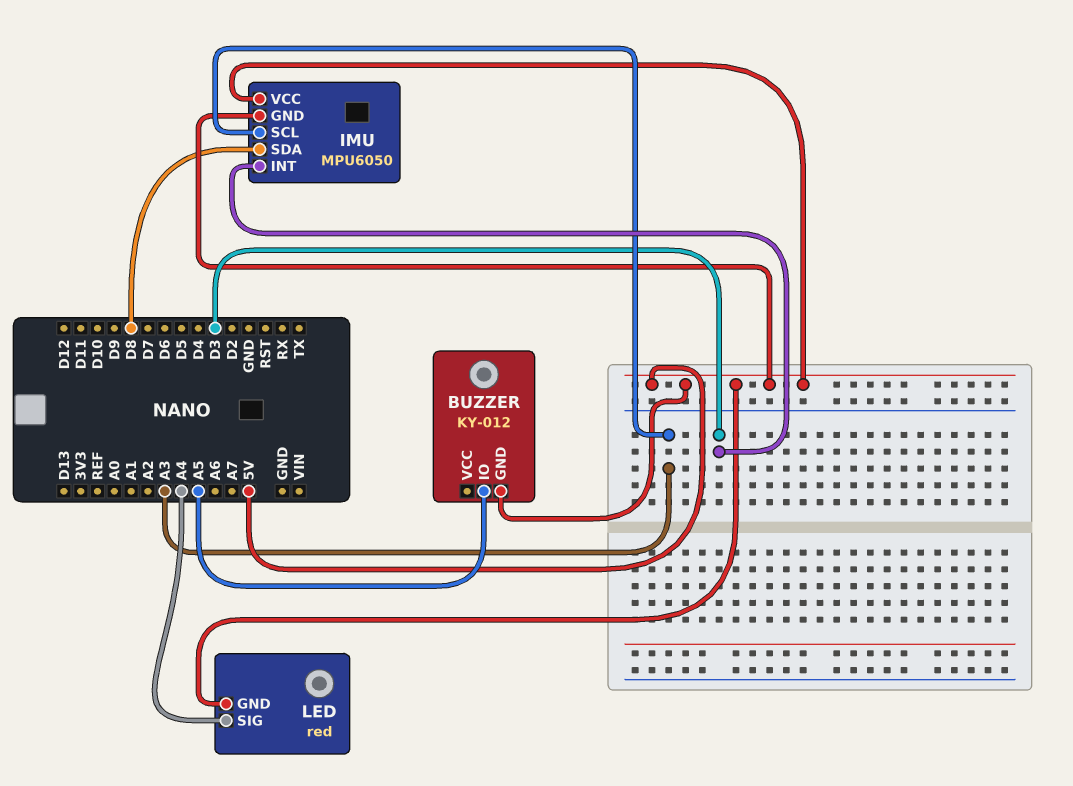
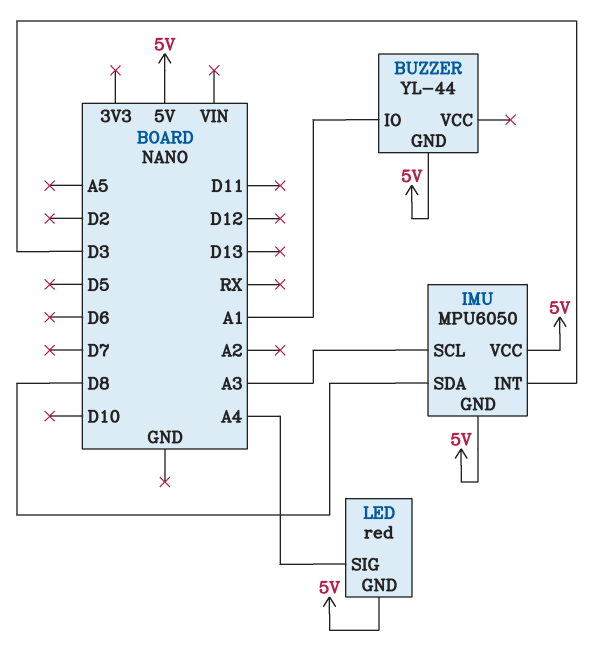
BUZZER: KY-012 -> YL-44
BUZZER pin IO: A5 -> A1

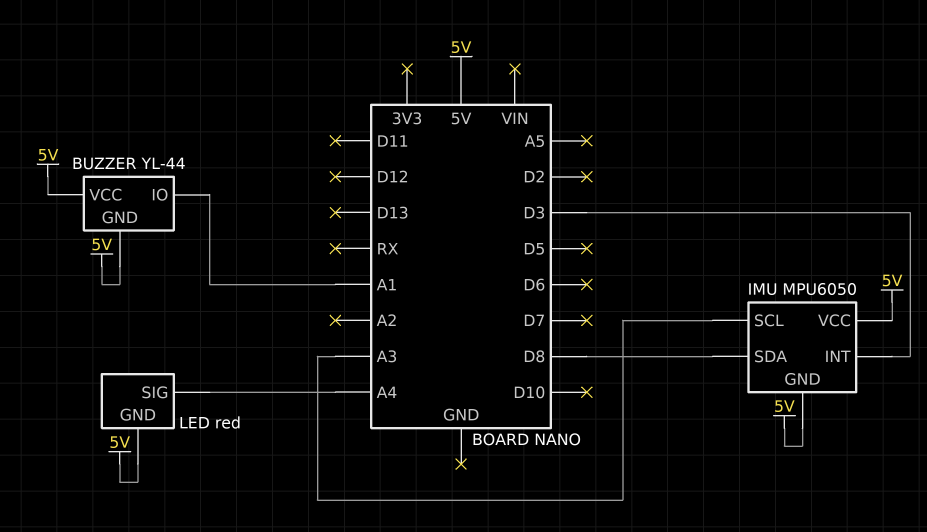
BUZZER pin VCC: none -> 5V

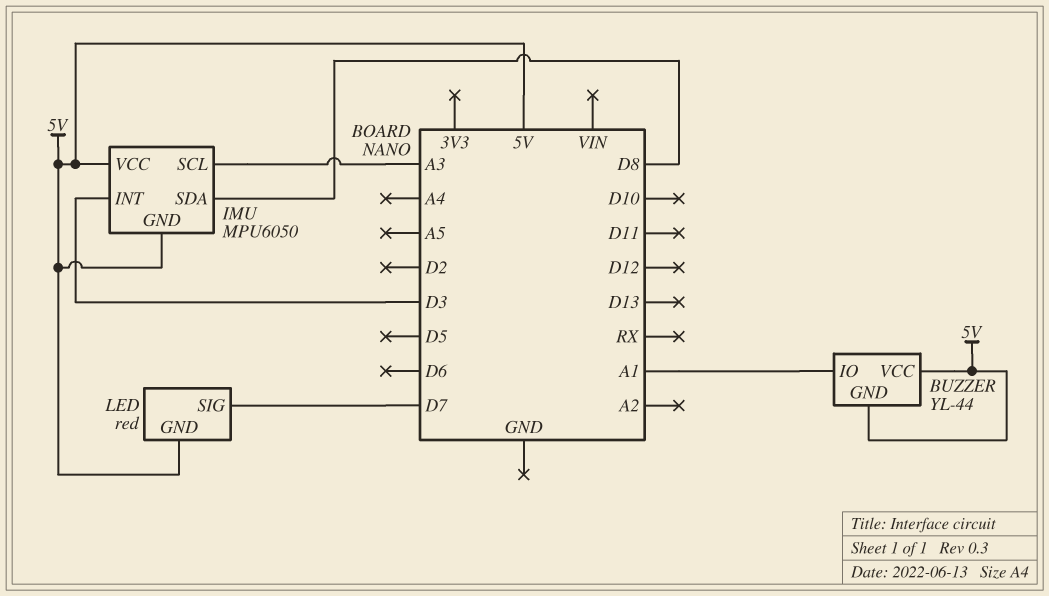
LED pin SIG: A4 -> D7

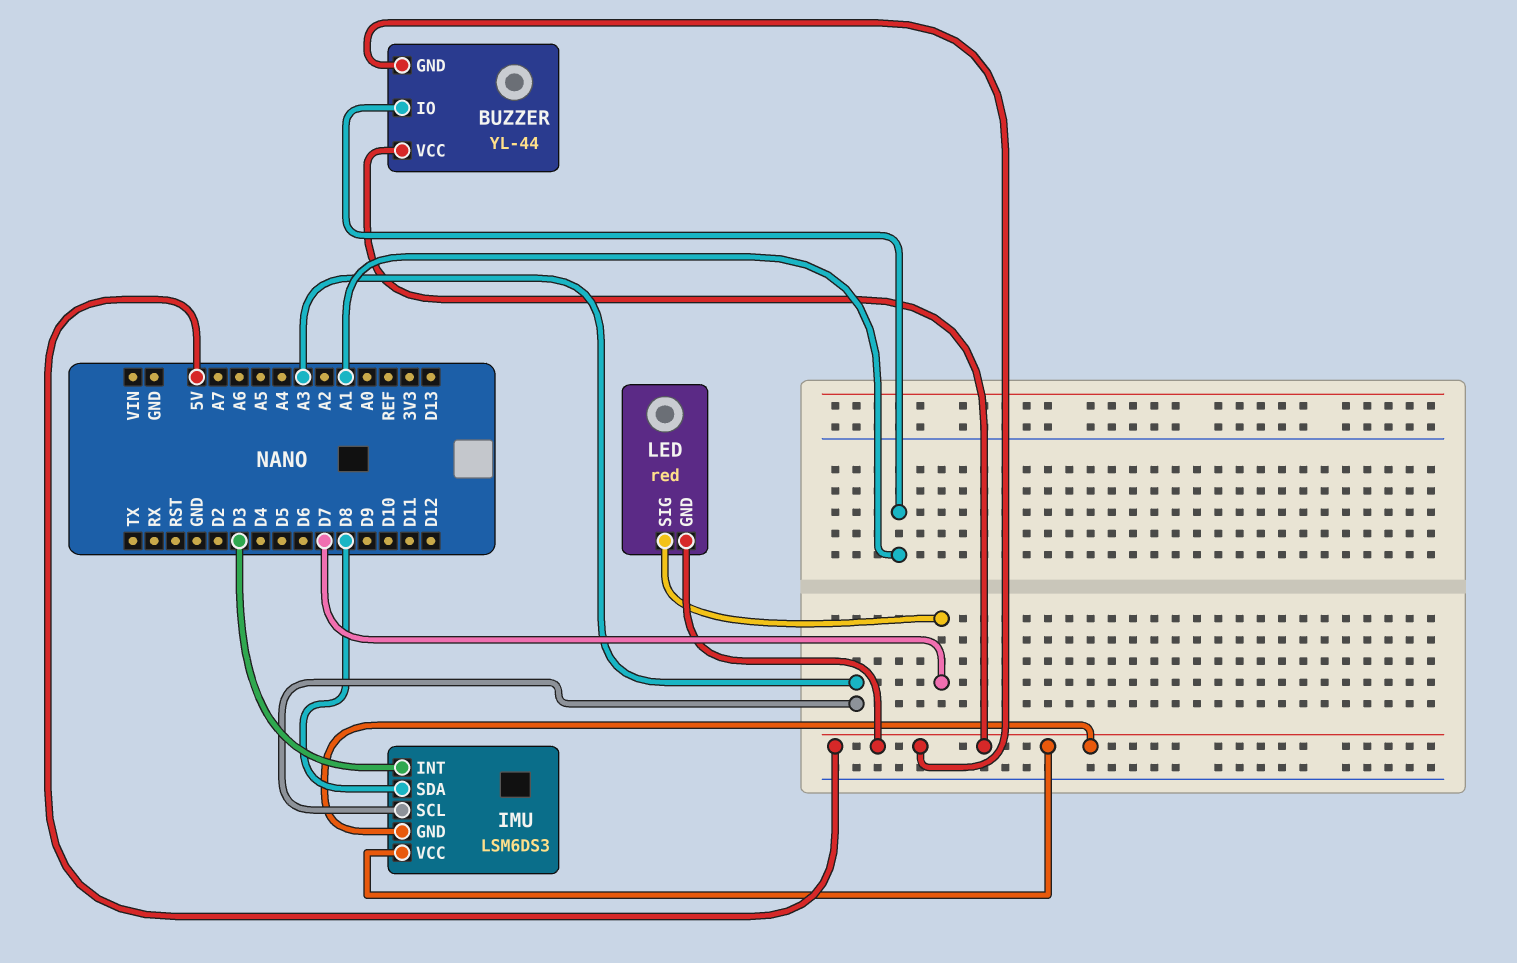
IMU: MPU6050 -> LSM6DS3

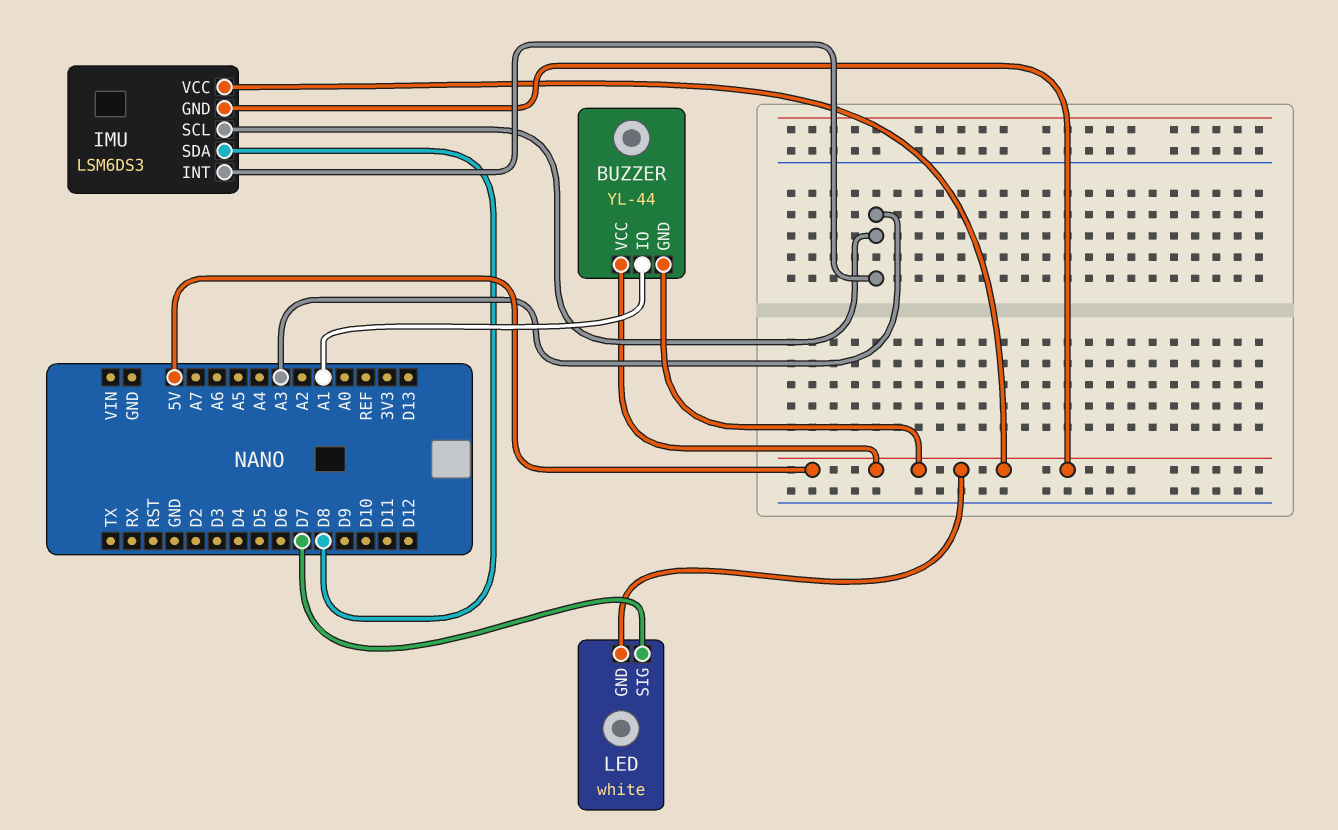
IMU pin INT: D3 -> A3
LED: red -> white

